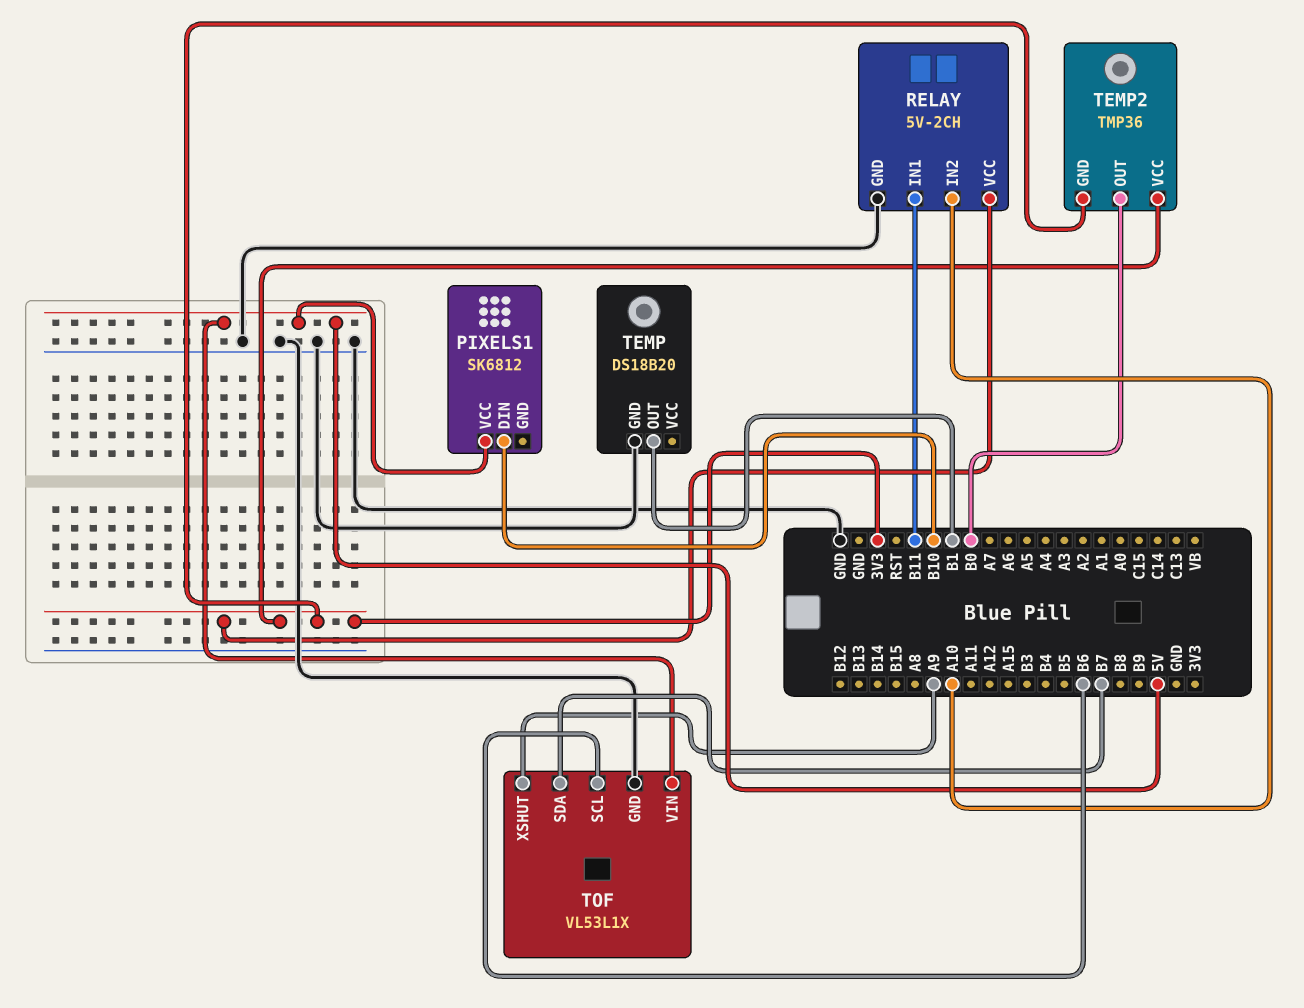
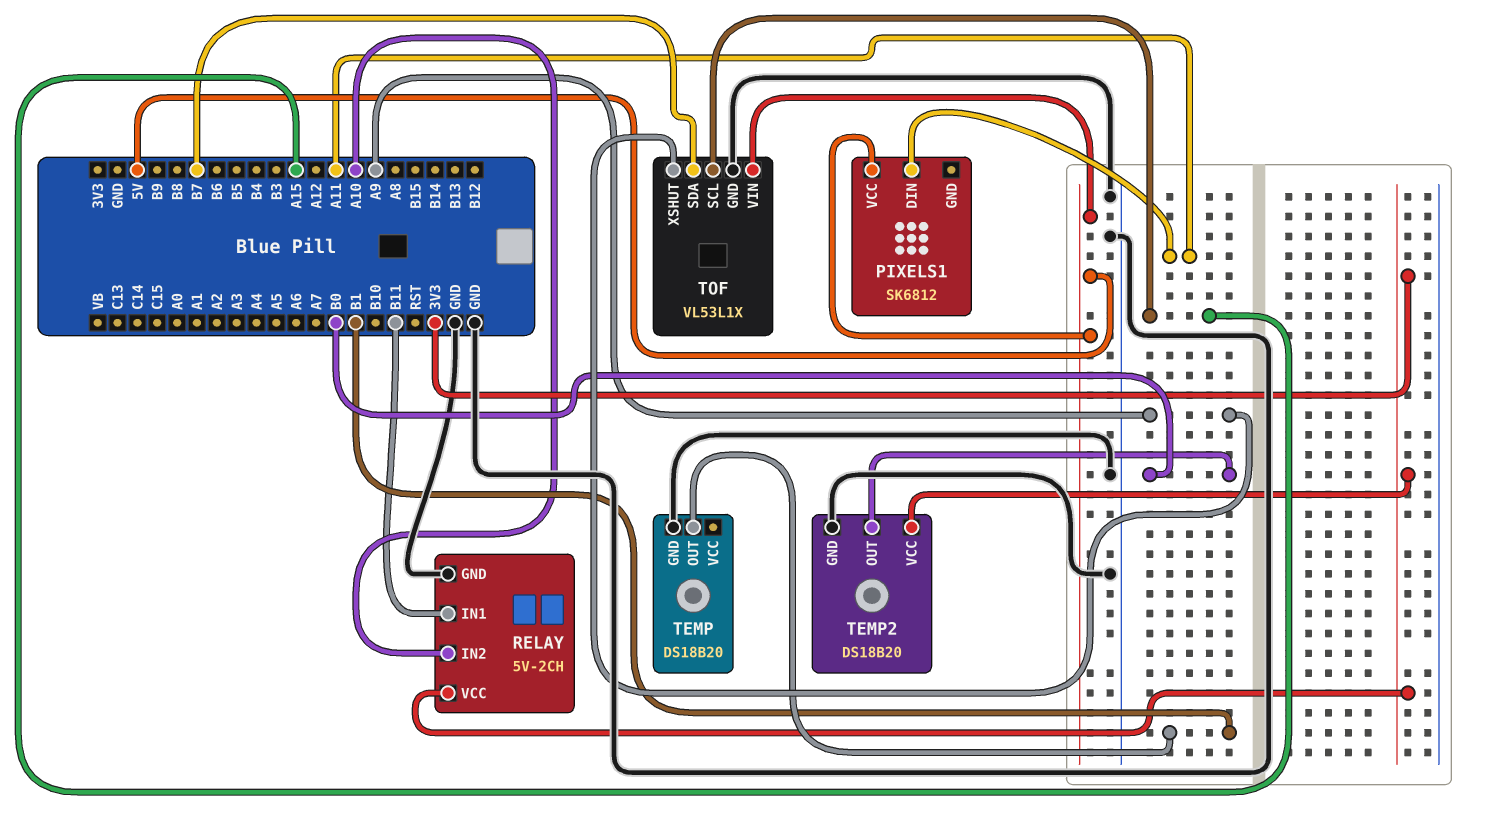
PIXELS1 pin DIN: B10 -> A11
TEMP2: TMP36 -> DS18B20
TEMP2 pin GND: 3V3 -> GND
TOF pin SCL: B6 -> A15

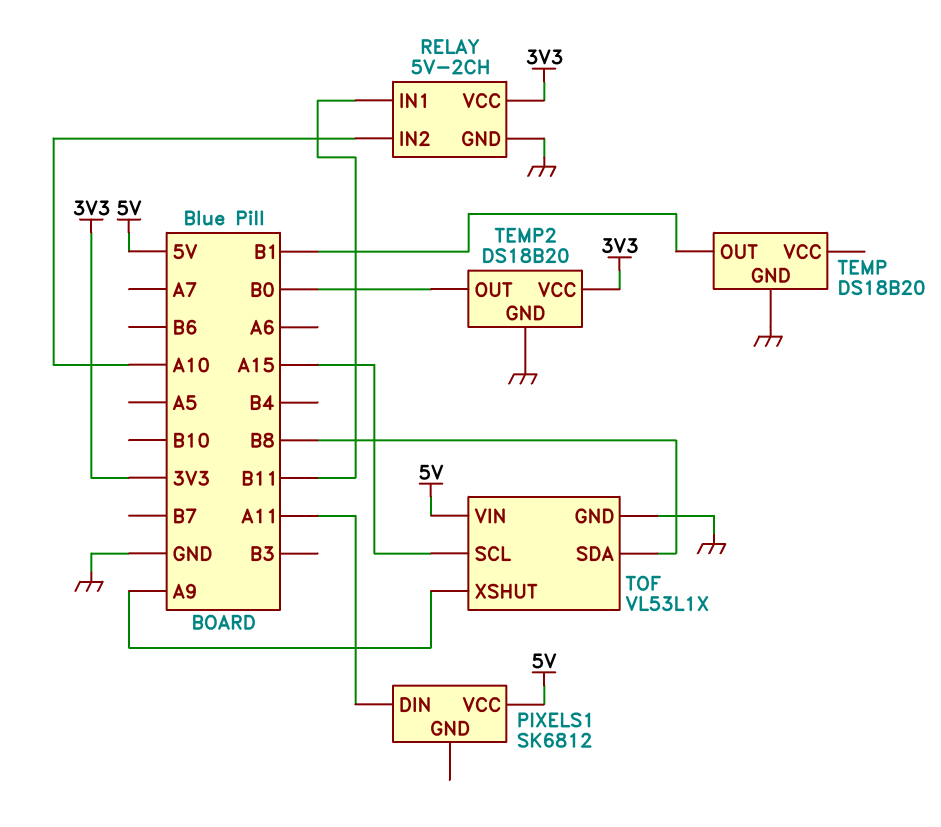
TOF pin SDA: B7 -> B8

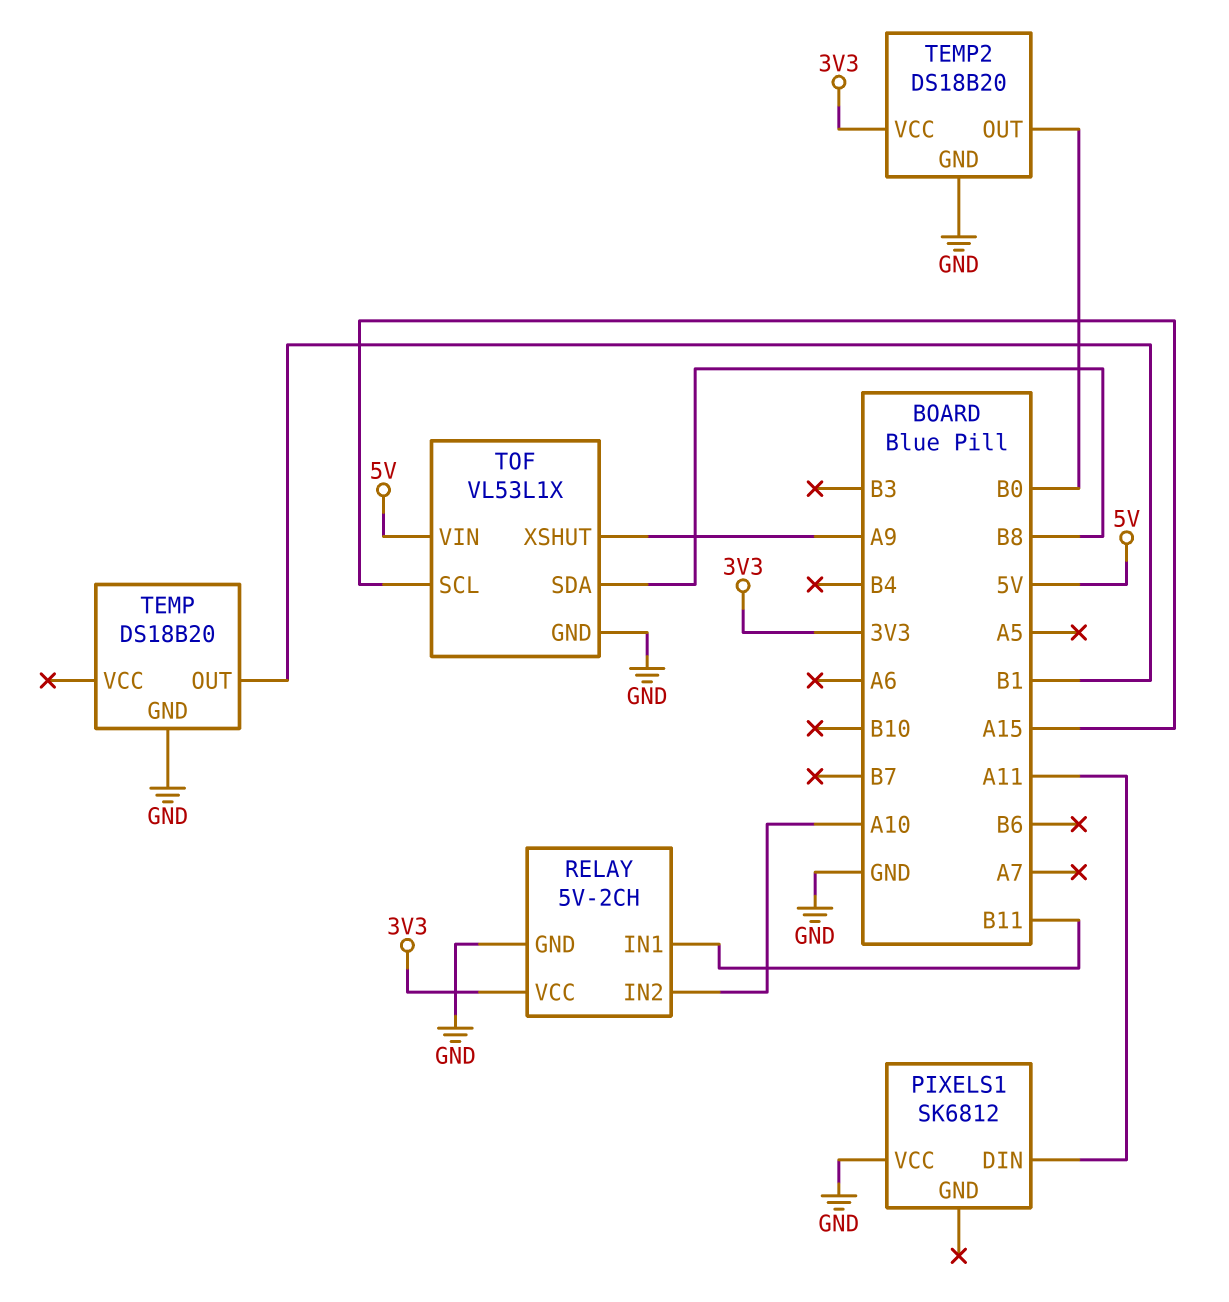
PIXELS1 pin VCC: 5V -> GND

